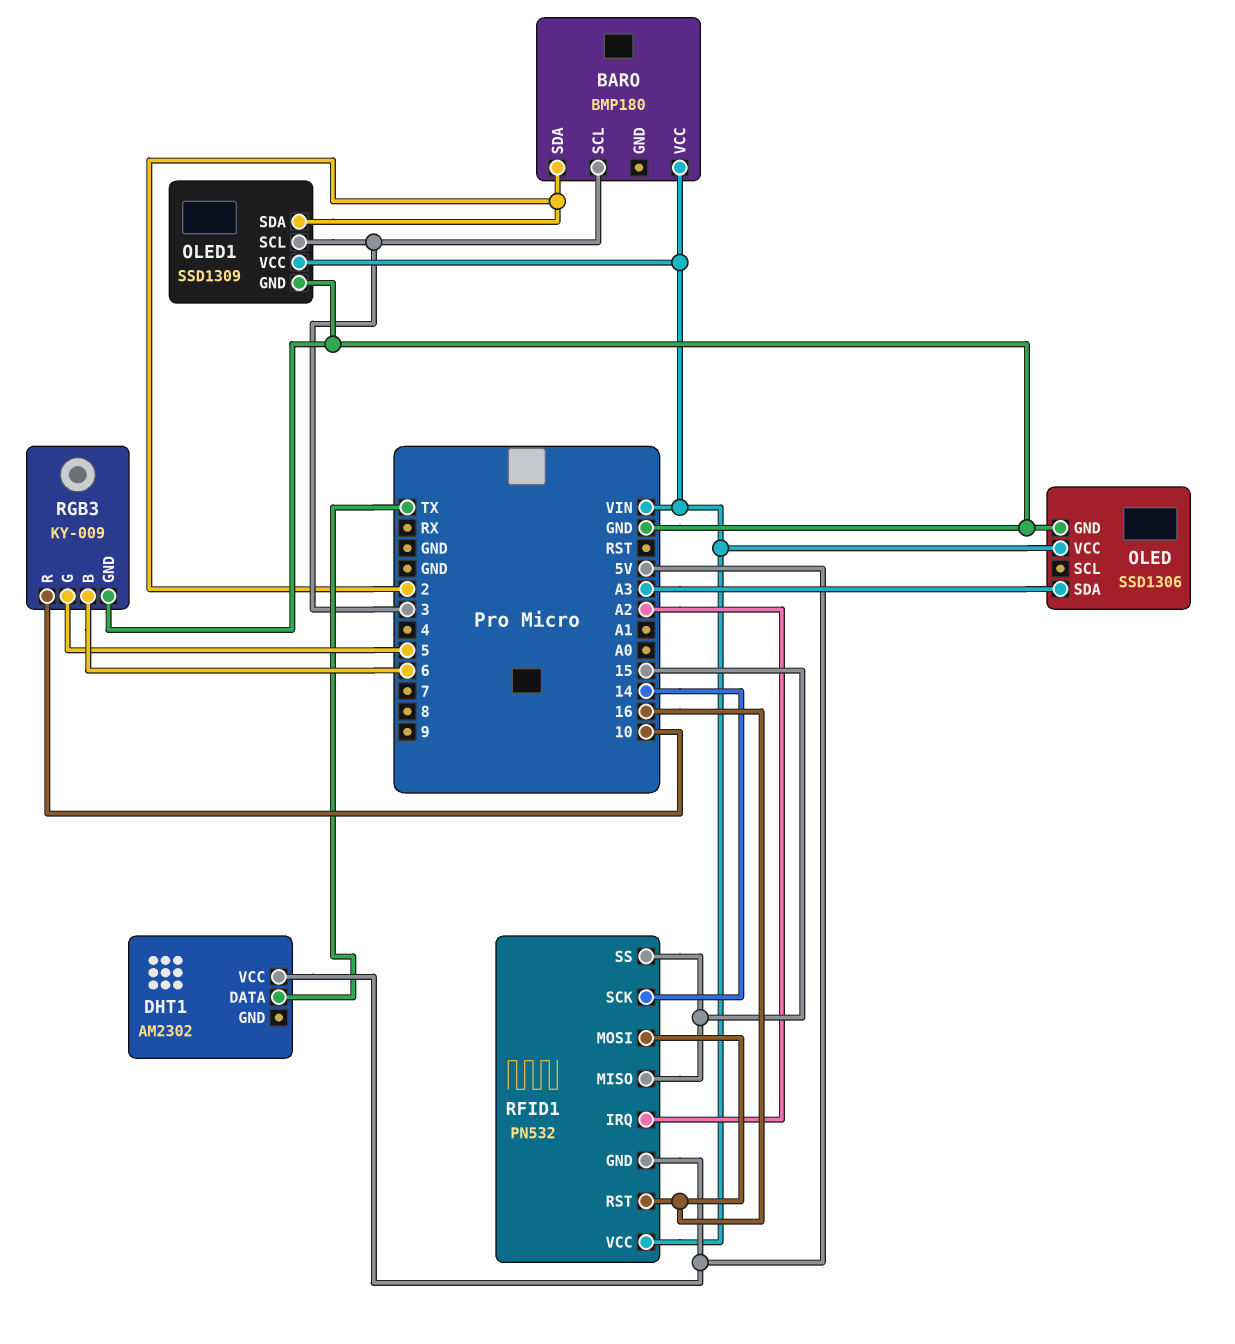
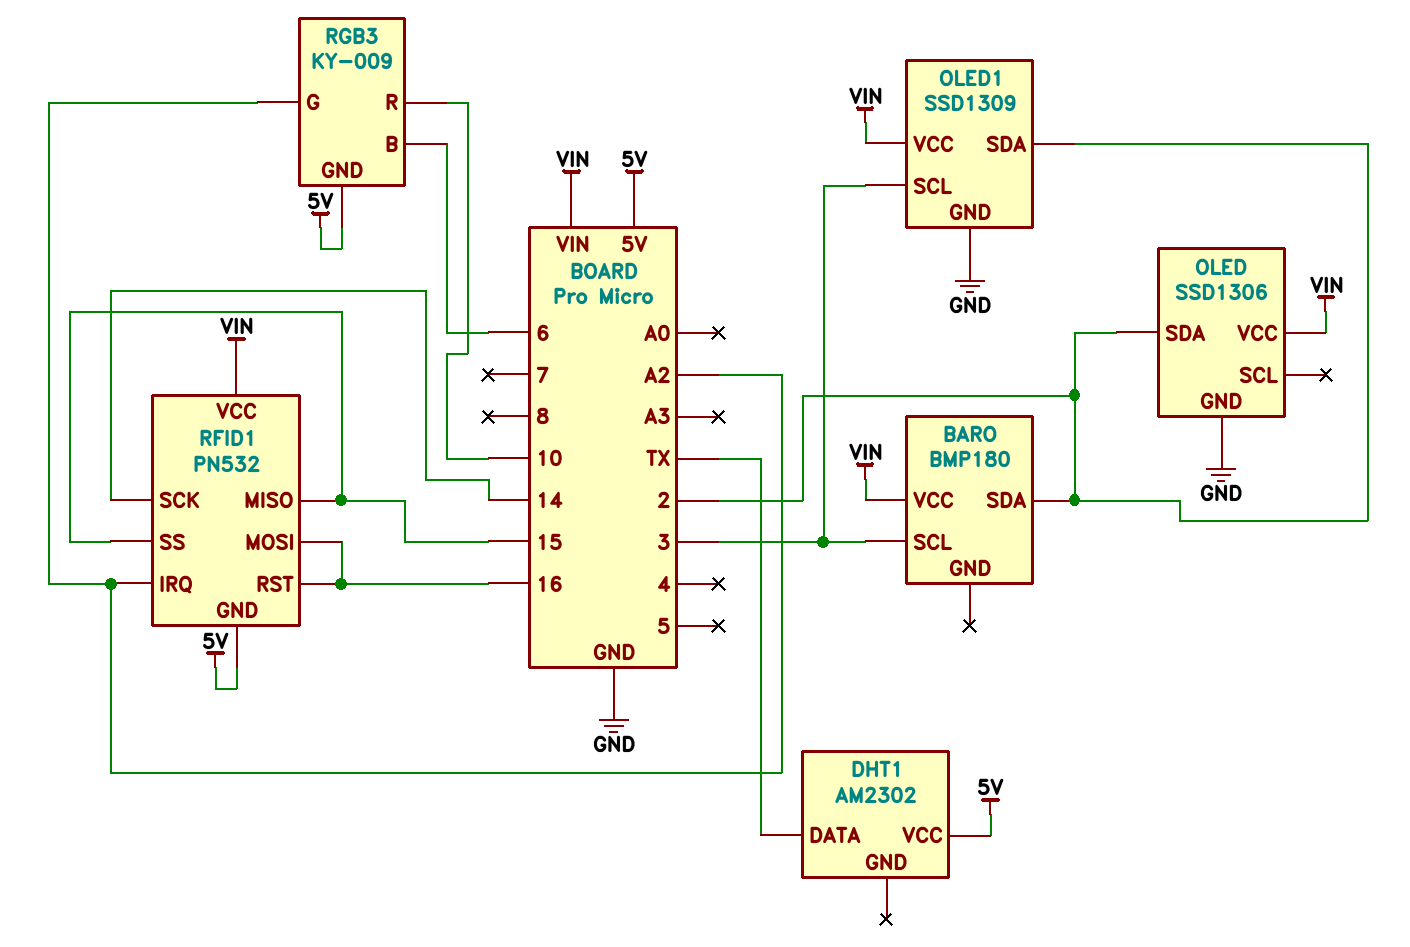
OLED pin SDA: A3 -> 2
RGB3 pin G: 5 -> A2
RGB3 pin GND: GND -> 5V

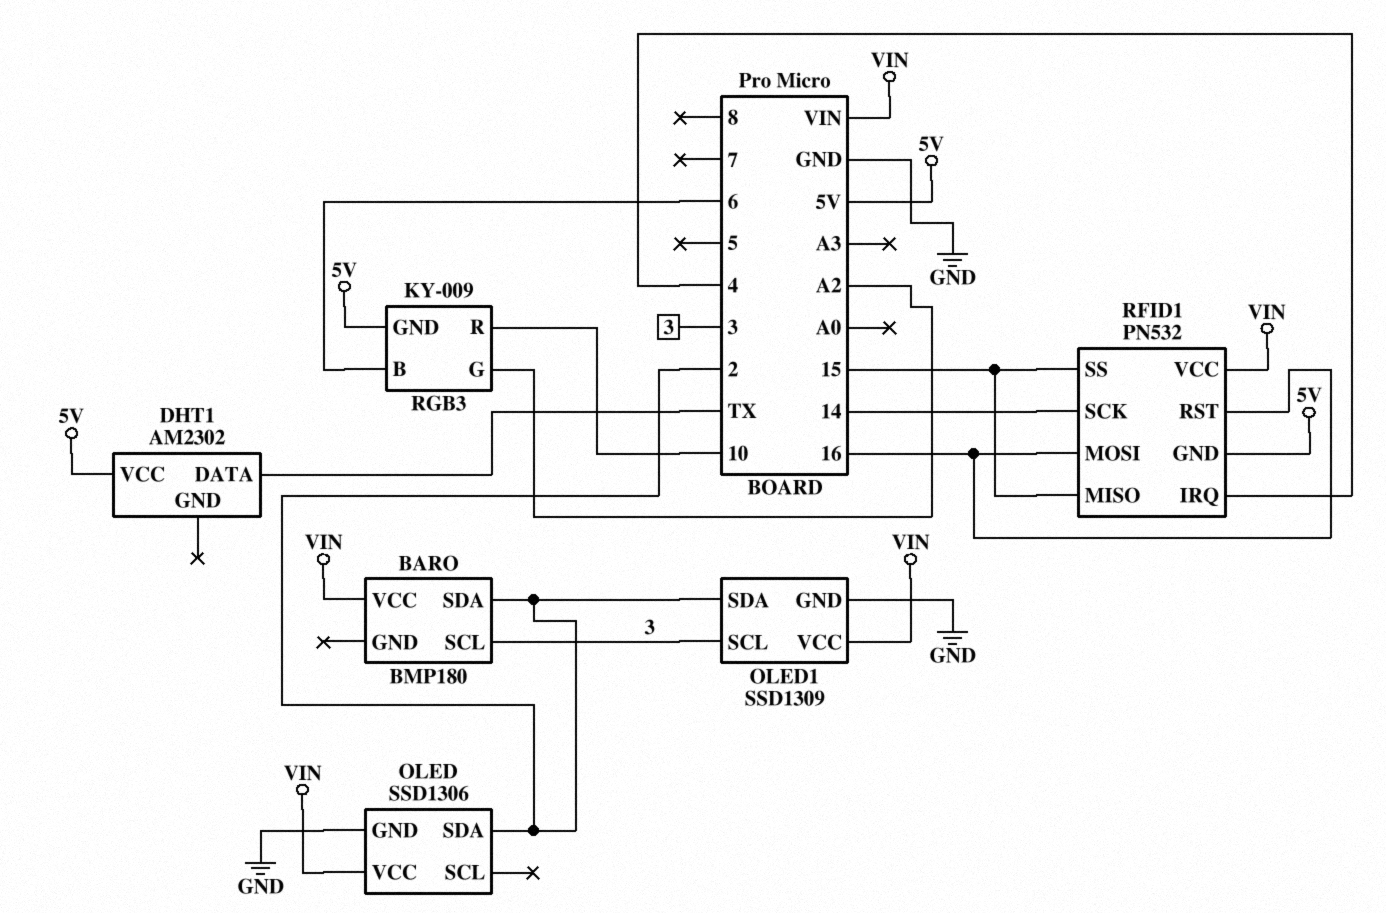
RFID1 pin IRQ: A2 -> 4

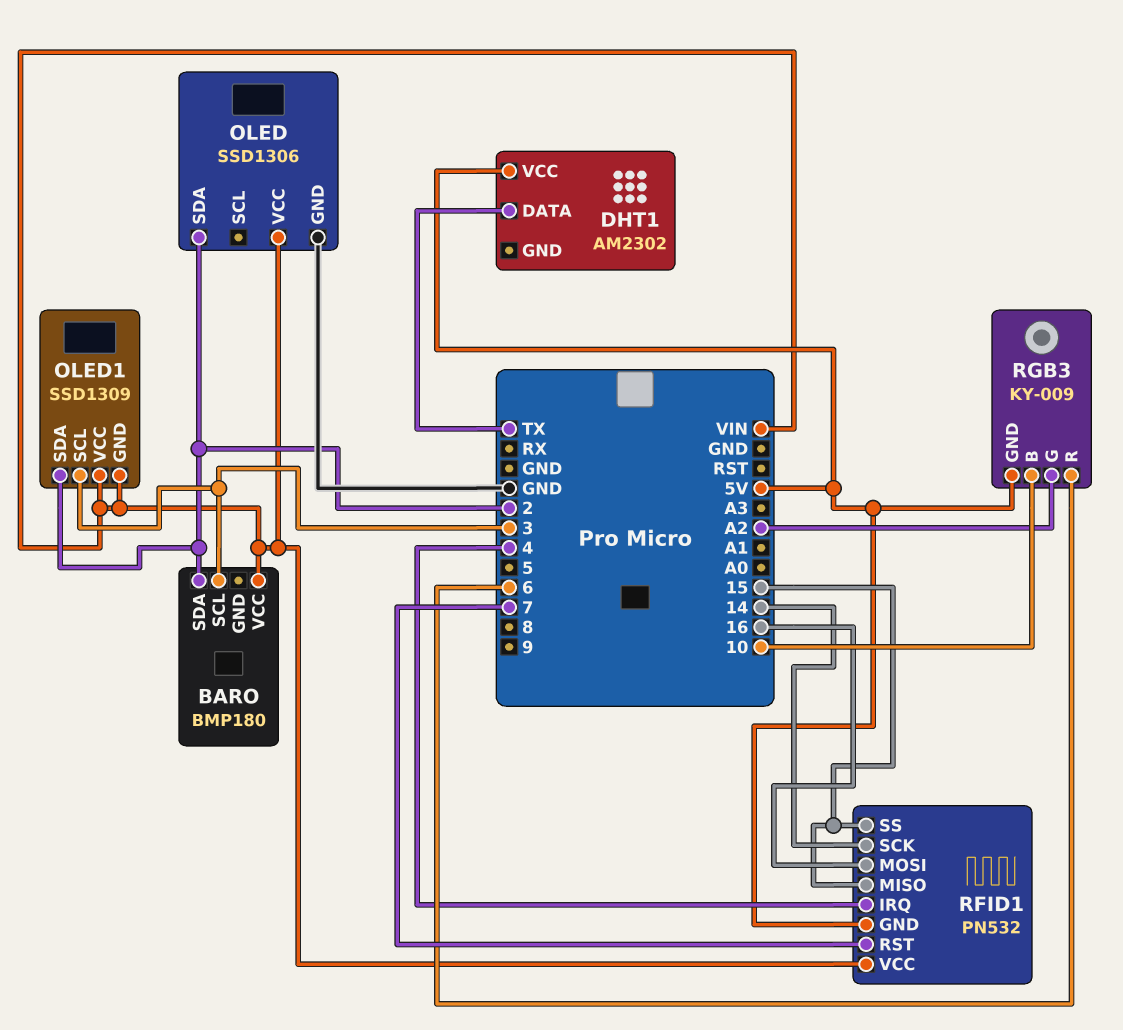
OLED1 pin GND: GND -> VIN
RFID1 pin RST: 16 -> 7
RGB3 pin B: 6 -> 10
RGB3 pin R: 10 -> 6

